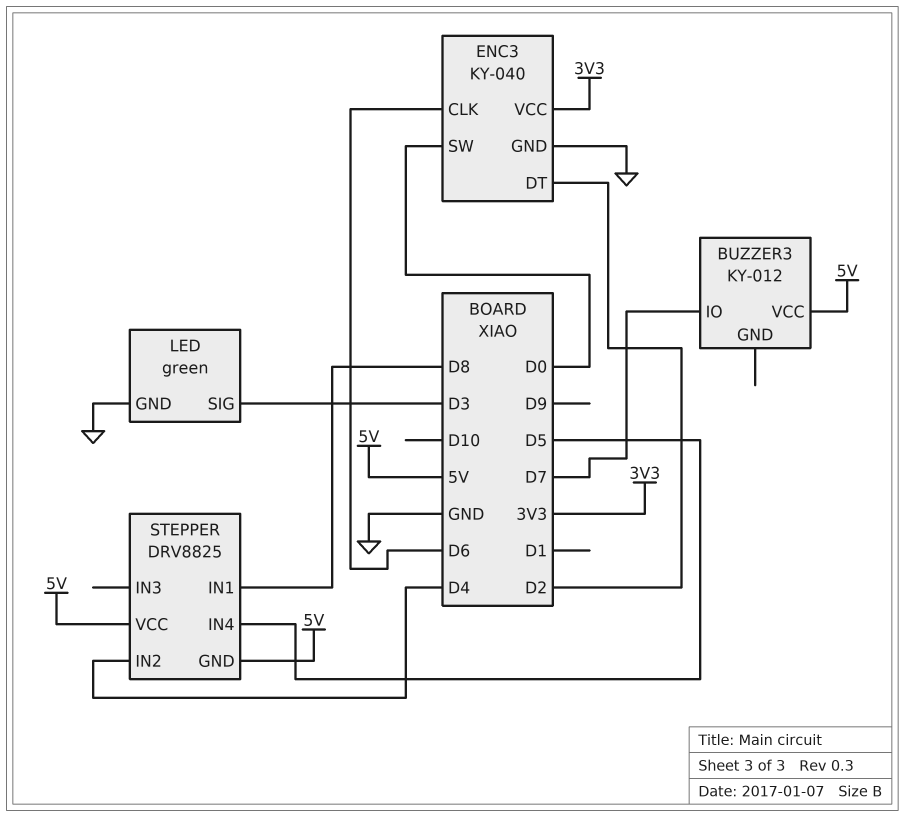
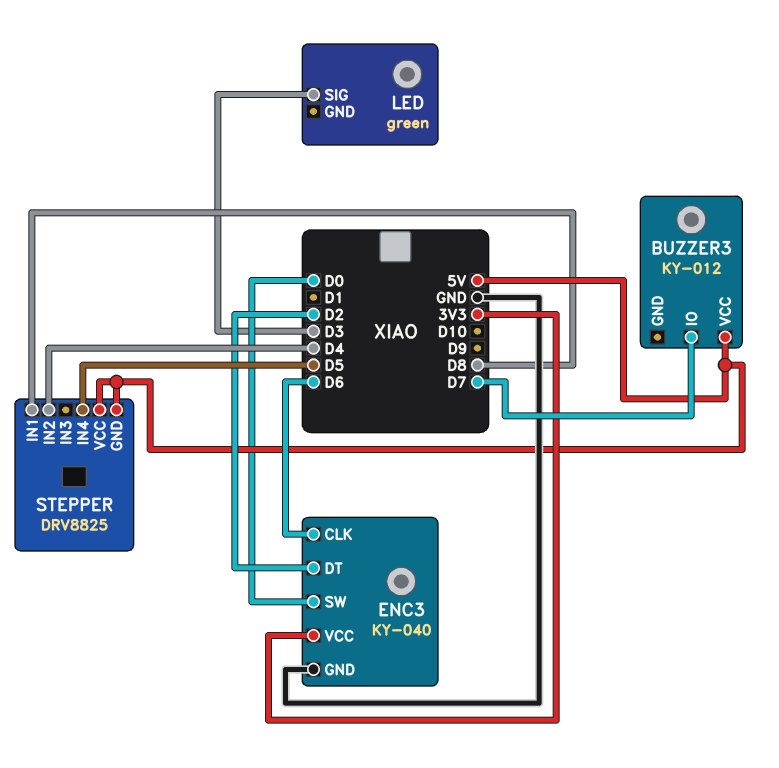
LED pin GND: GND -> none

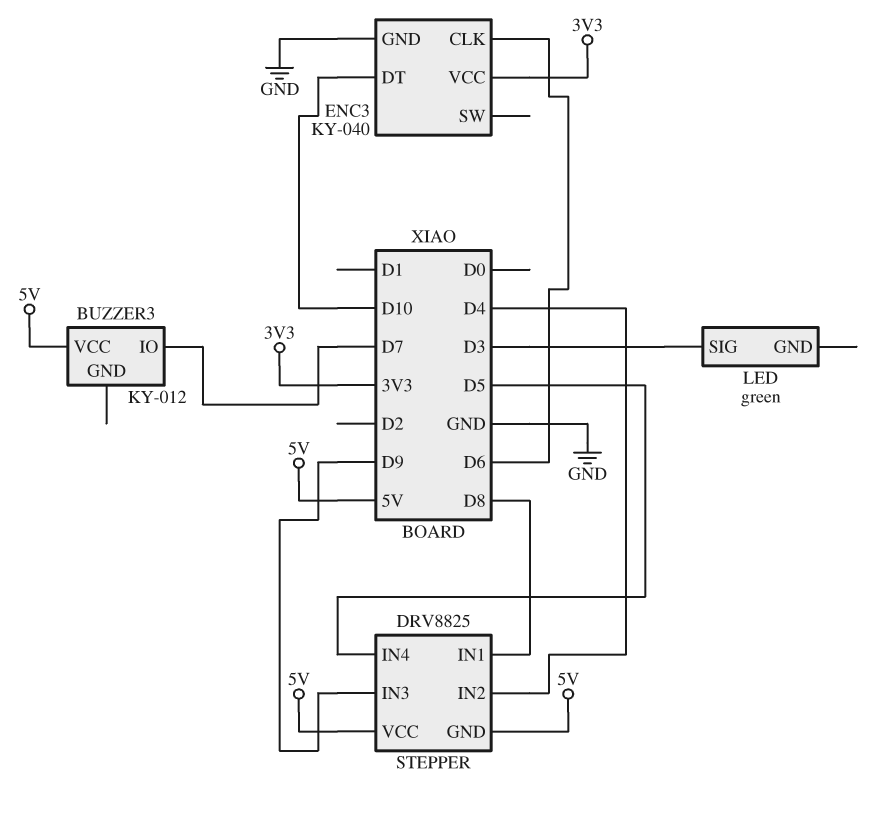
ENC3 pin DT: D2 -> D10
ENC3 pin SW: D0 -> none
STEPPER pin IN3: none -> D9

